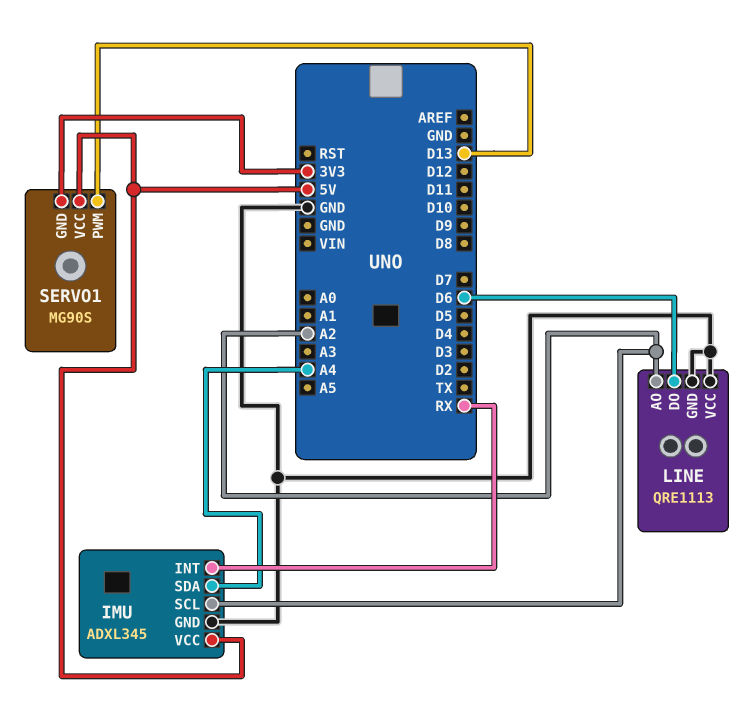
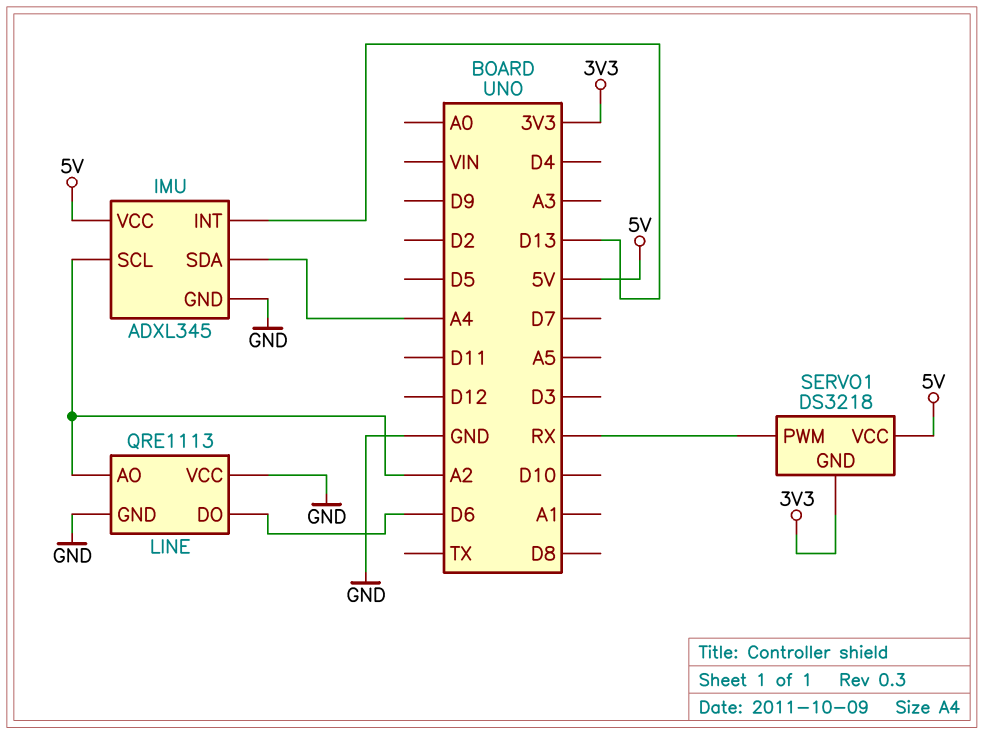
IMU pin INT: RX -> D13
SERVO1: MG90S -> DS3218
SERVO1 pin PWM: D13 -> RX

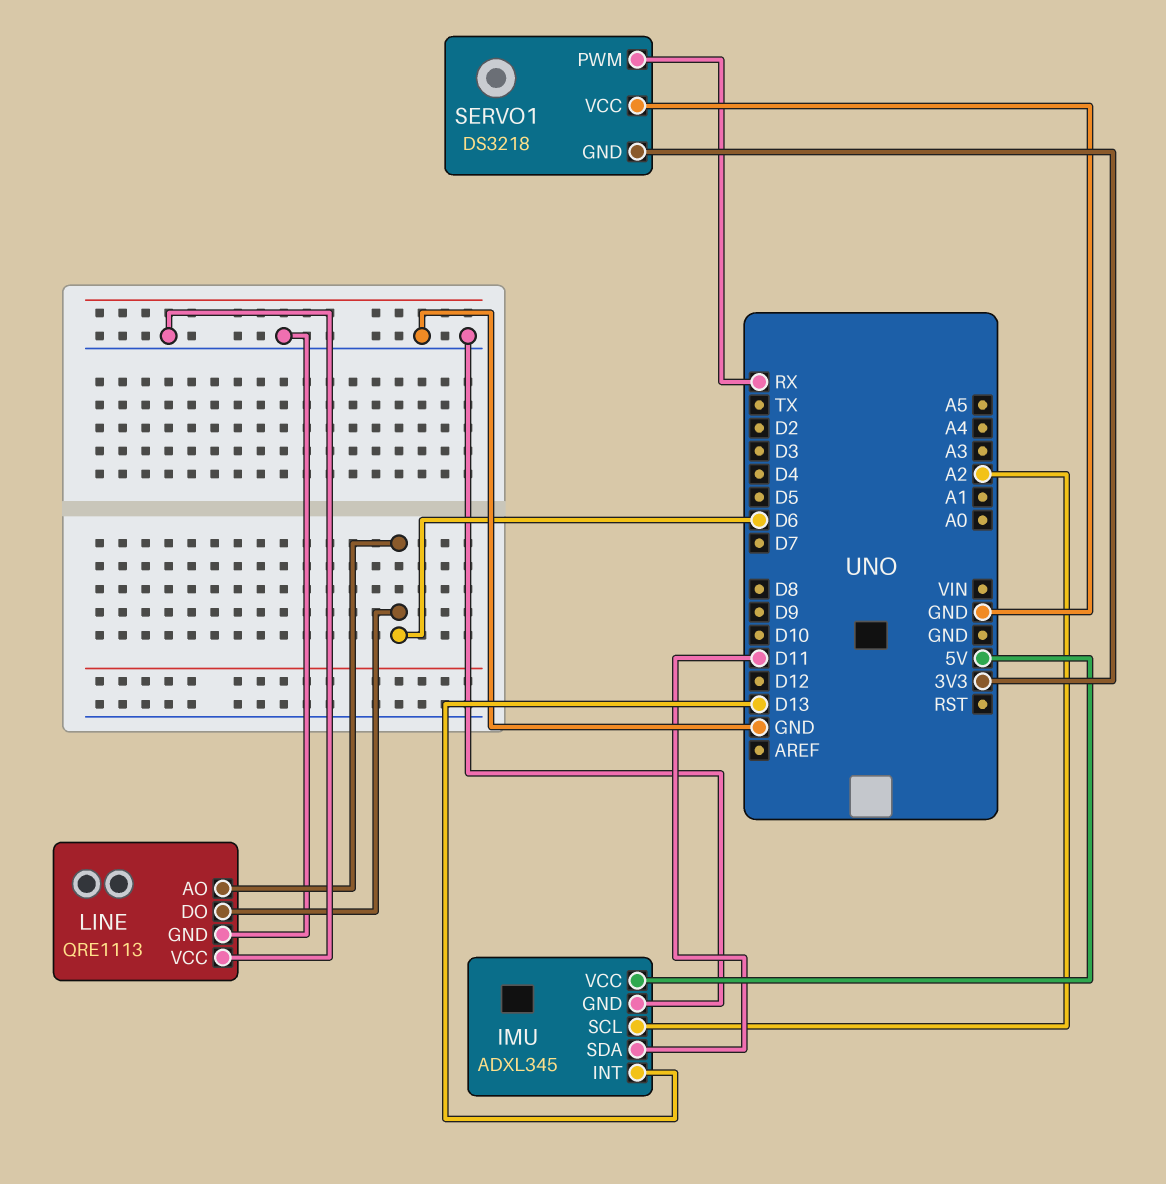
IMU pin SDA: A4 -> D11
LINE pin AO: A2 -> D6
SERVO1 pin VCC: 5V -> GND

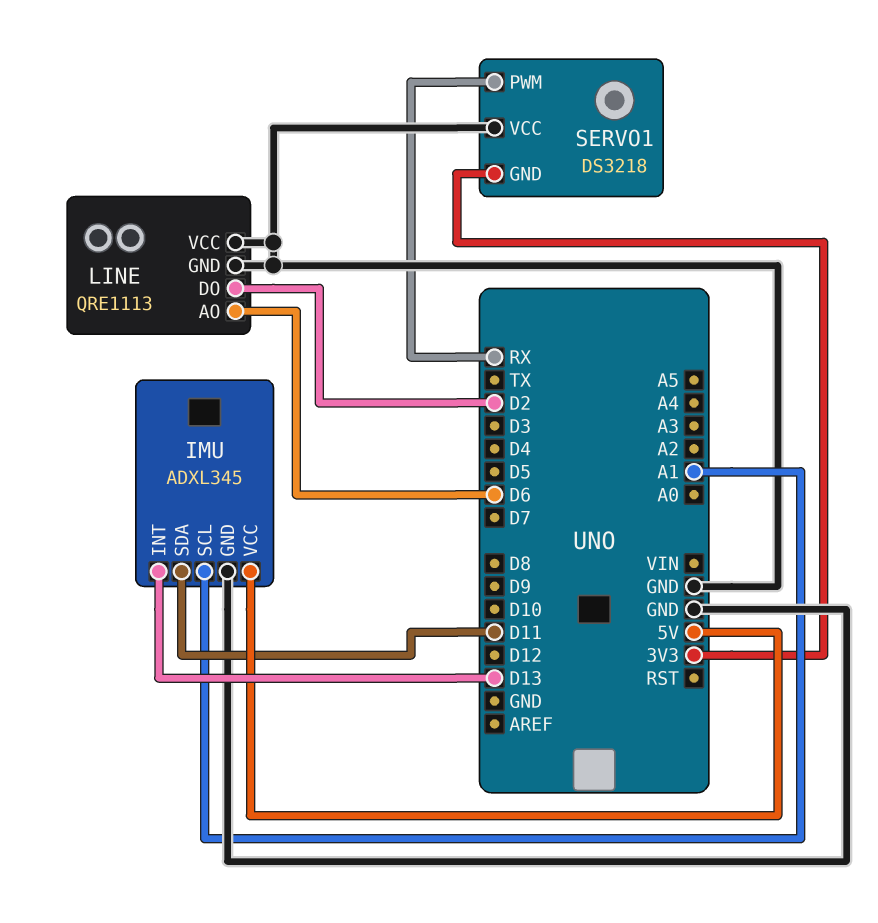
IMU pin SCL: A2 -> A1
LINE pin DO: D6 -> D2

